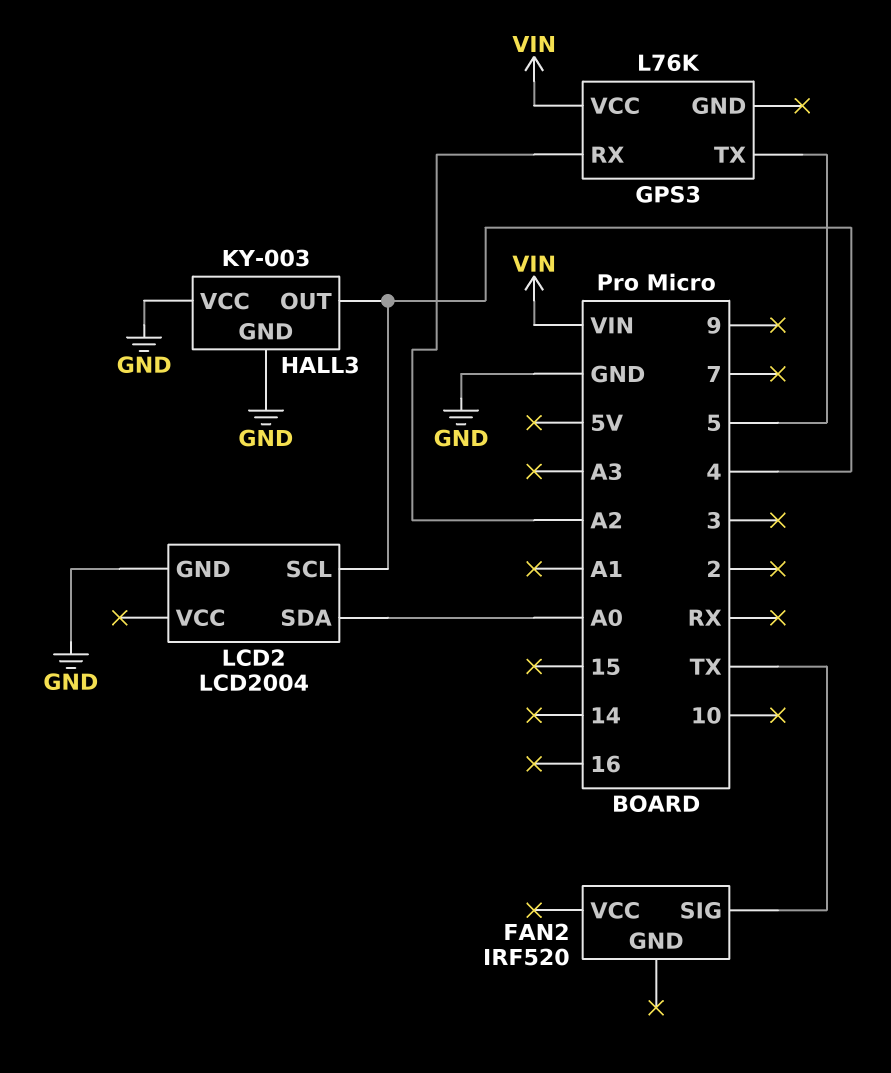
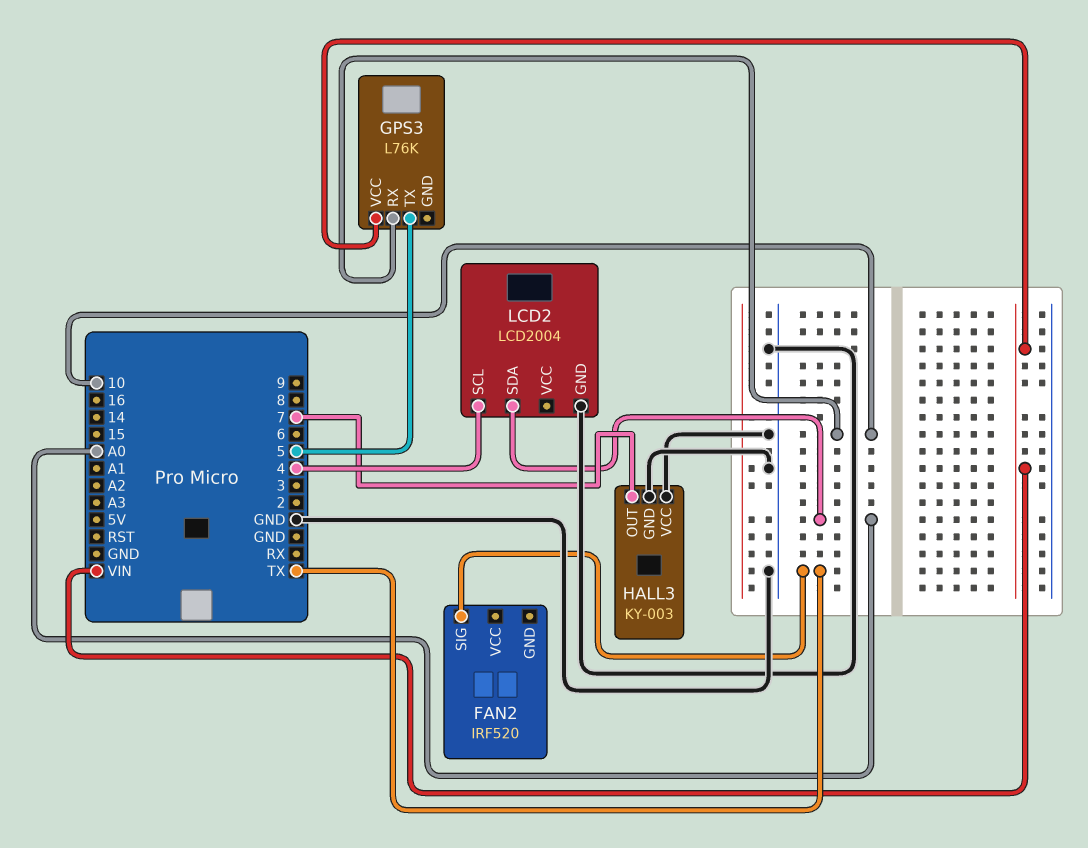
GPS3 pin RX: A2 -> 10
HALL3 pin OUT: 4 -> 7

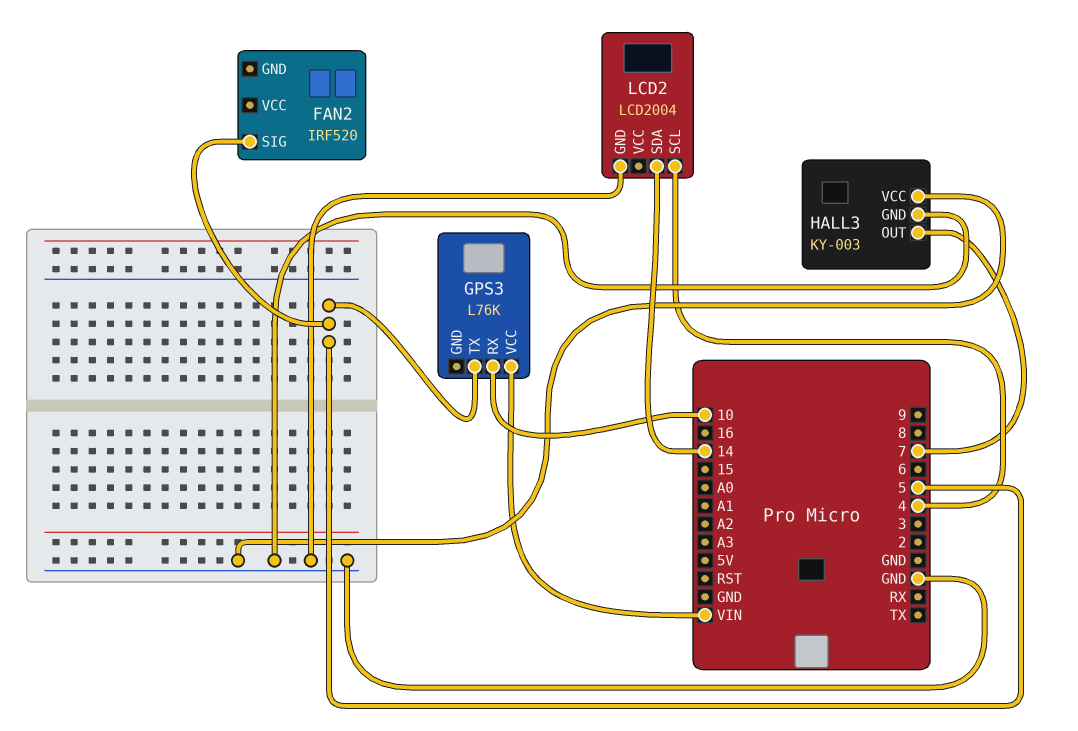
FAN2 pin SIG: TX -> 5
LCD2 pin SDA: A0 -> 14

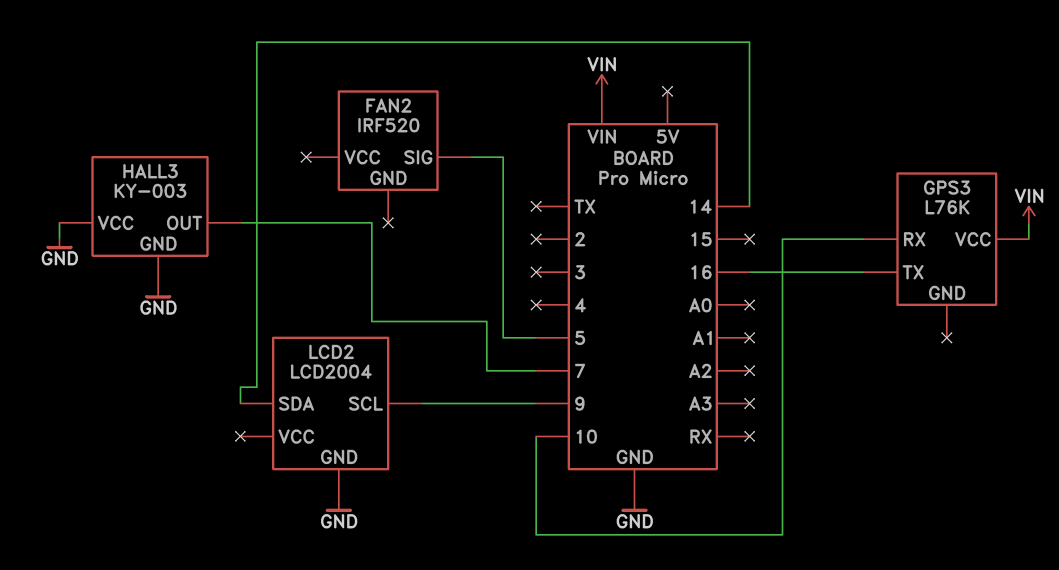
GPS3 pin TX: 5 -> 16
LCD2 pin SCL: 4 -> 9

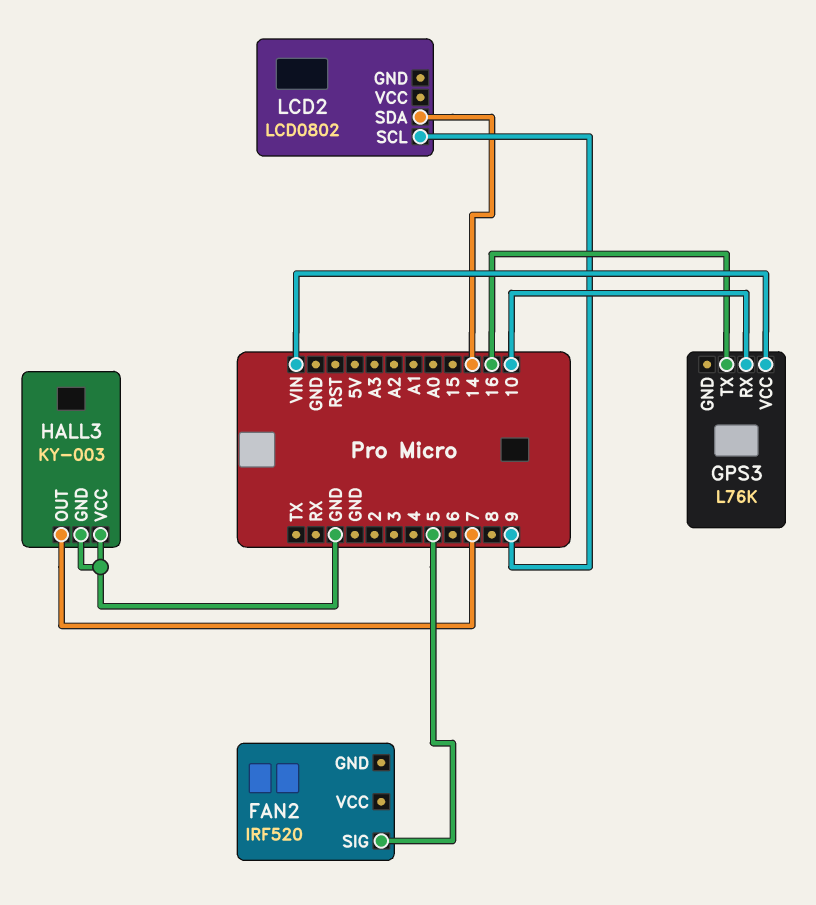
LCD2: LCD2004 -> LCD0802
LCD2 pin GND: GND -> none

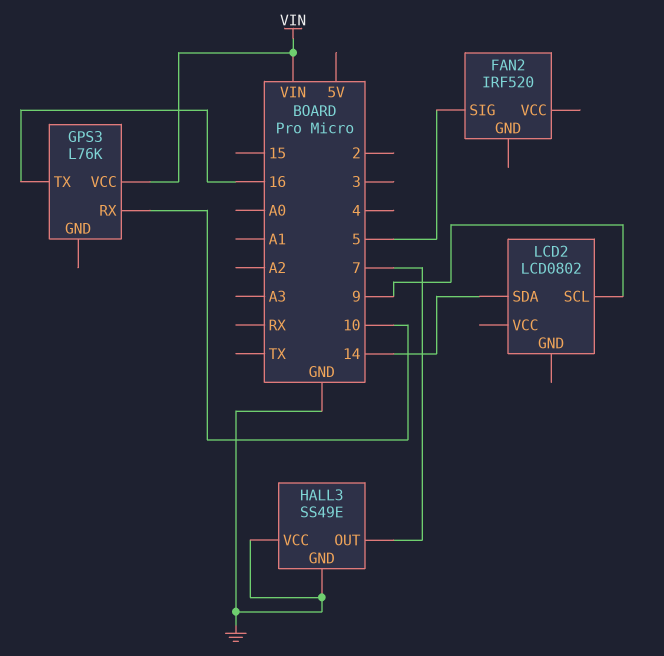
HALL3: KY-003 -> SS49E

